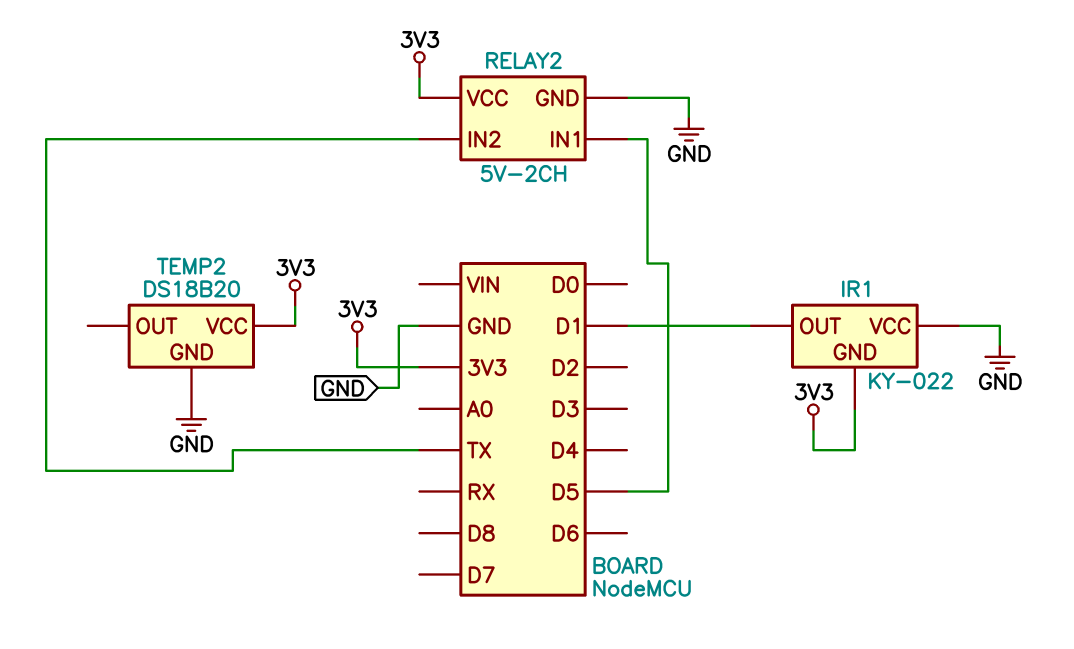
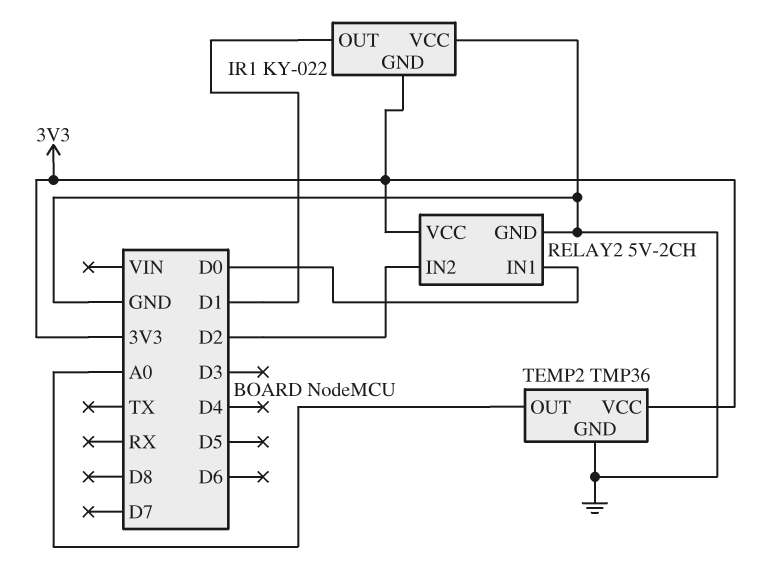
RELAY2 pin IN1: D5 -> D0
RELAY2 pin IN2: TX -> D2
TEMP2: DS18B20 -> TMP36
TEMP2 pin OUT: none -> A0

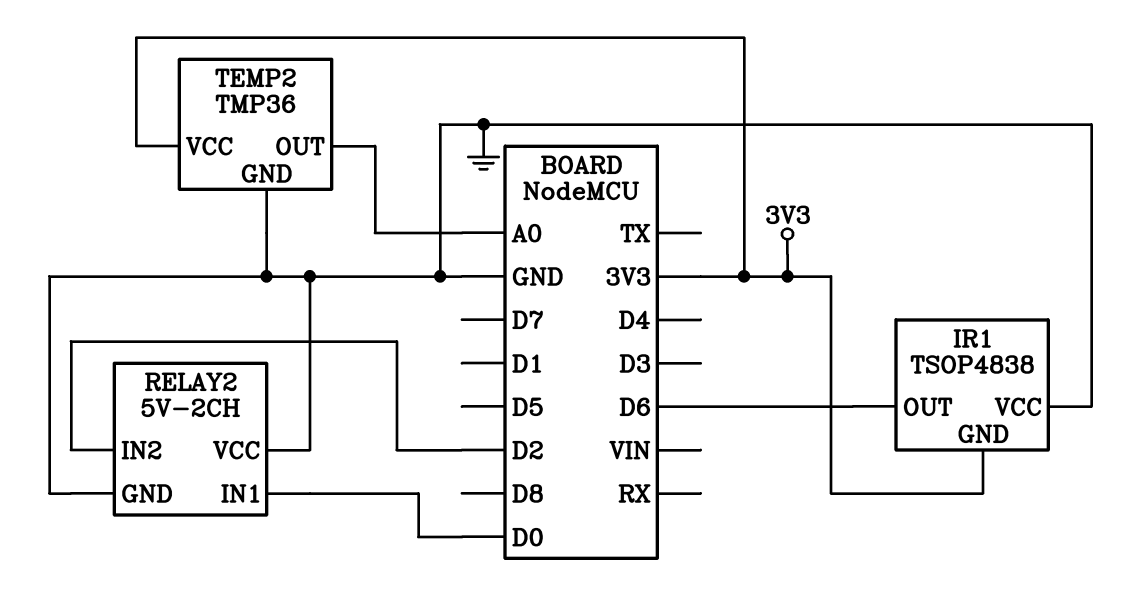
IR1: KY-022 -> TSOP4838
IR1 pin OUT: D1 -> D6
RELAY2 pin VCC: 3V3 -> GND

